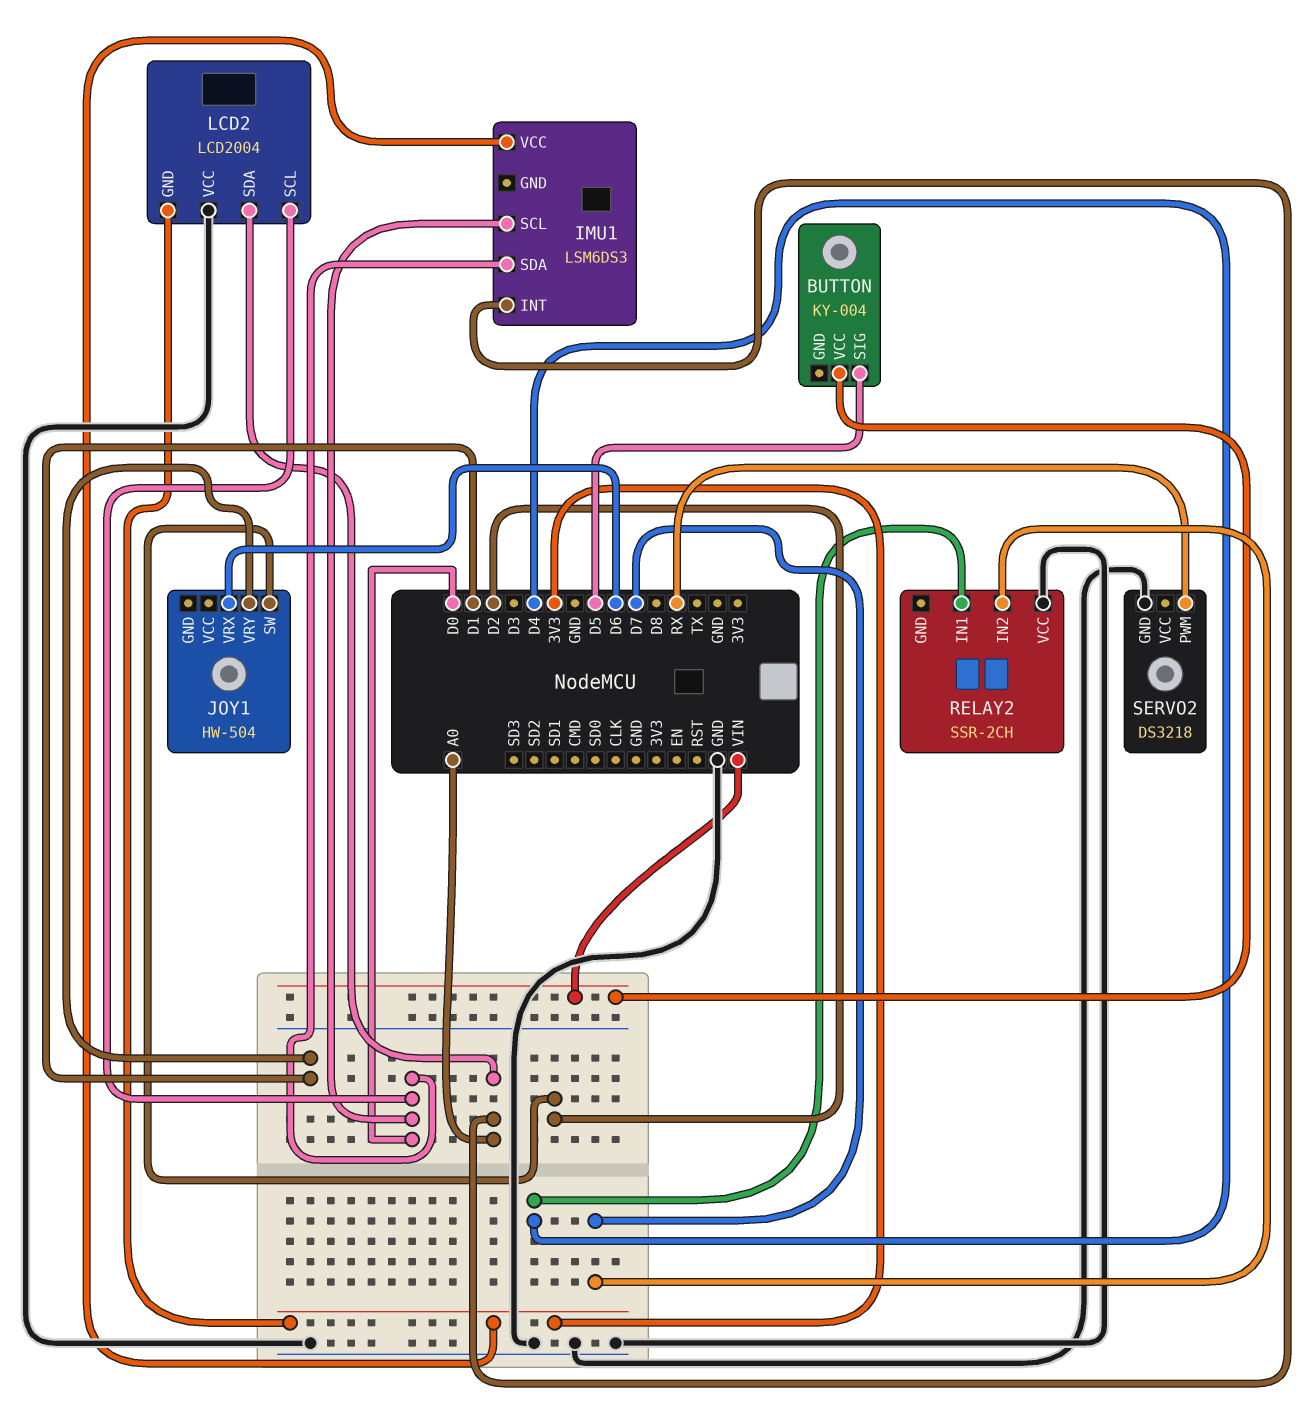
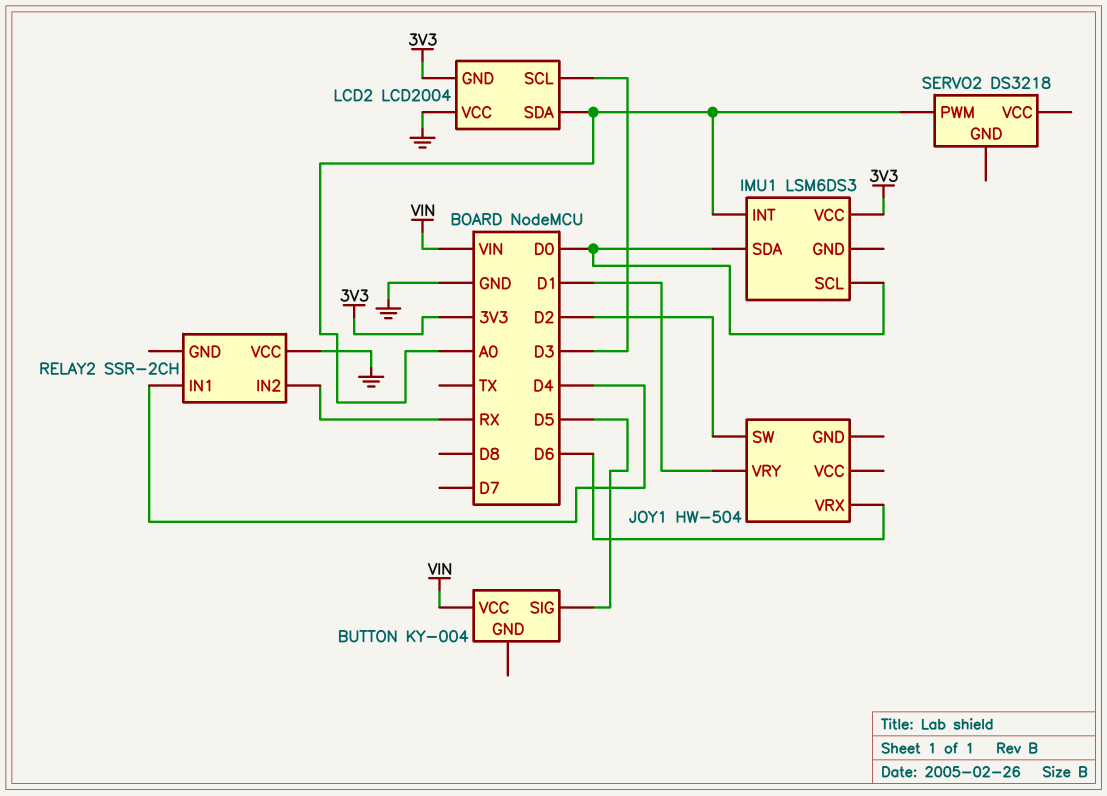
LCD2 pin SCL: D0 -> D3
RELAY2 pin IN2: D7 -> RX
SERVO2 pin GND: GND -> none
SERVO2 pin PWM: RX -> A0

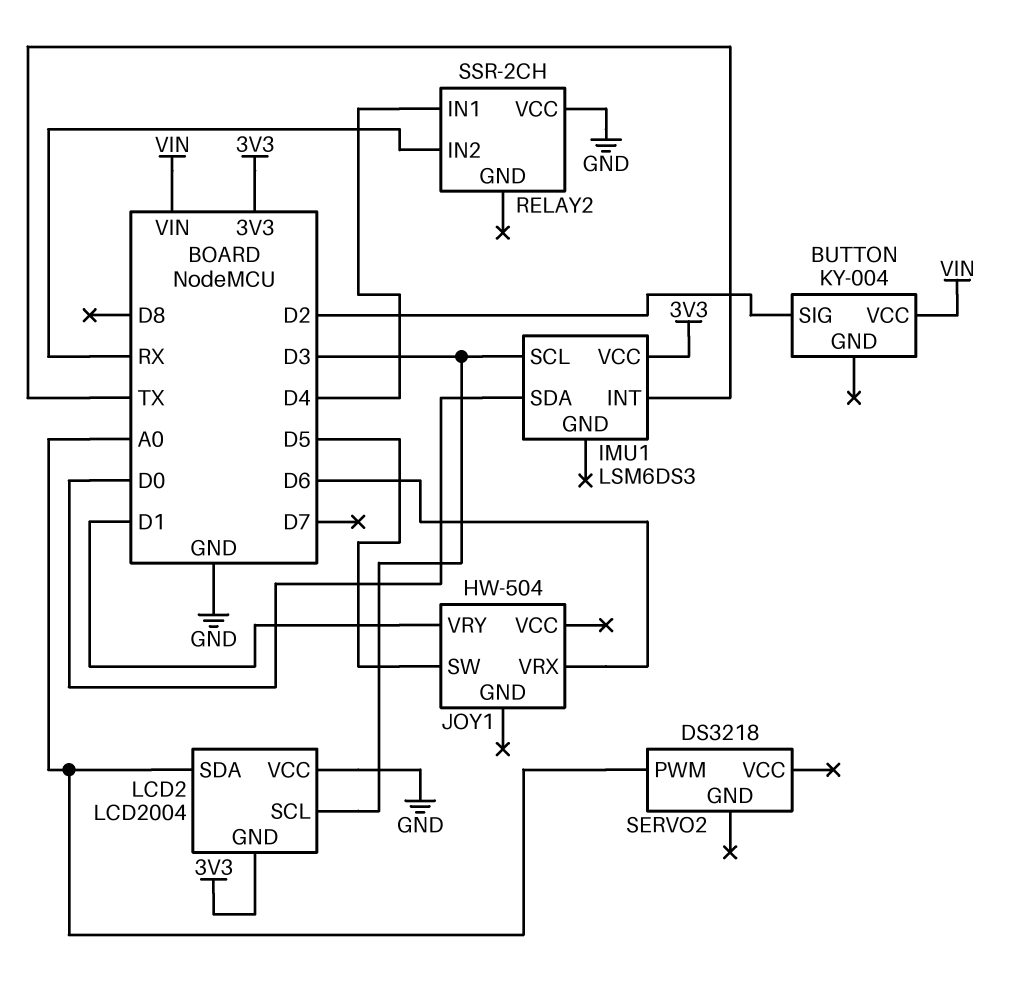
BUTTON pin SIG: D5 -> D2
IMU1 pin INT: A0 -> TX
IMU1 pin SCL: D0 -> D3
JOY1 pin SW: D2 -> D5

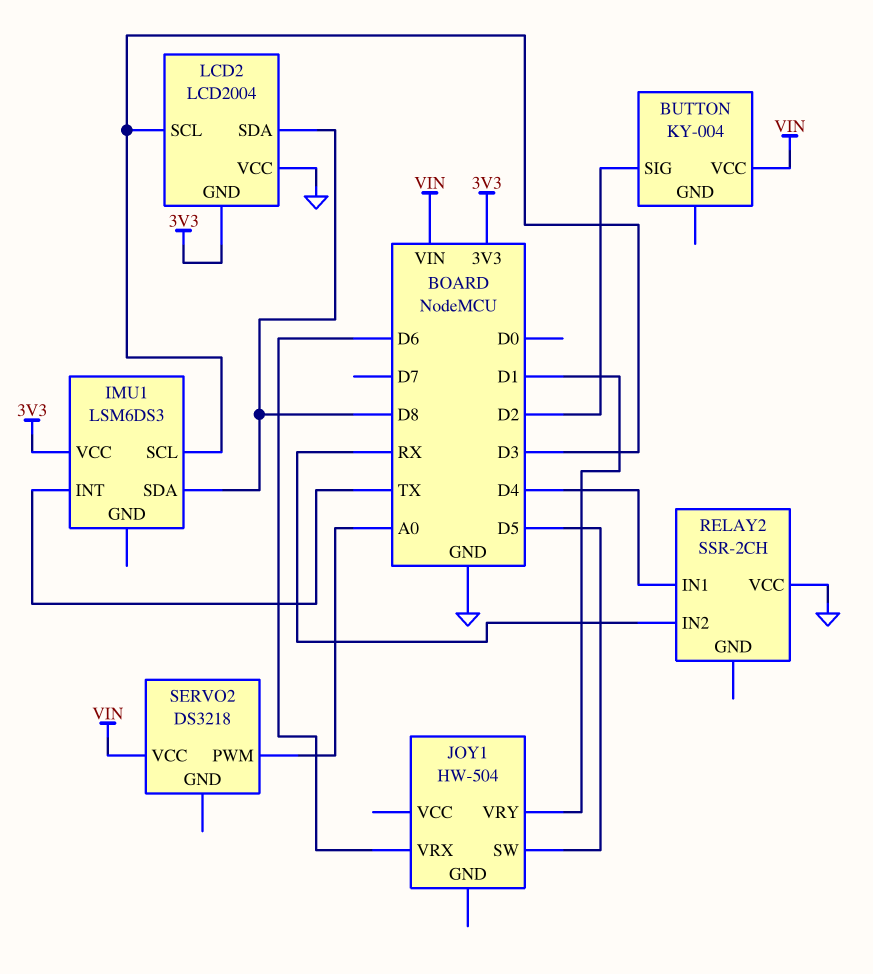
IMU1 pin SDA: D0 -> D8
LCD2 pin SDA: A0 -> D8
SERVO2 pin VCC: none -> VIN

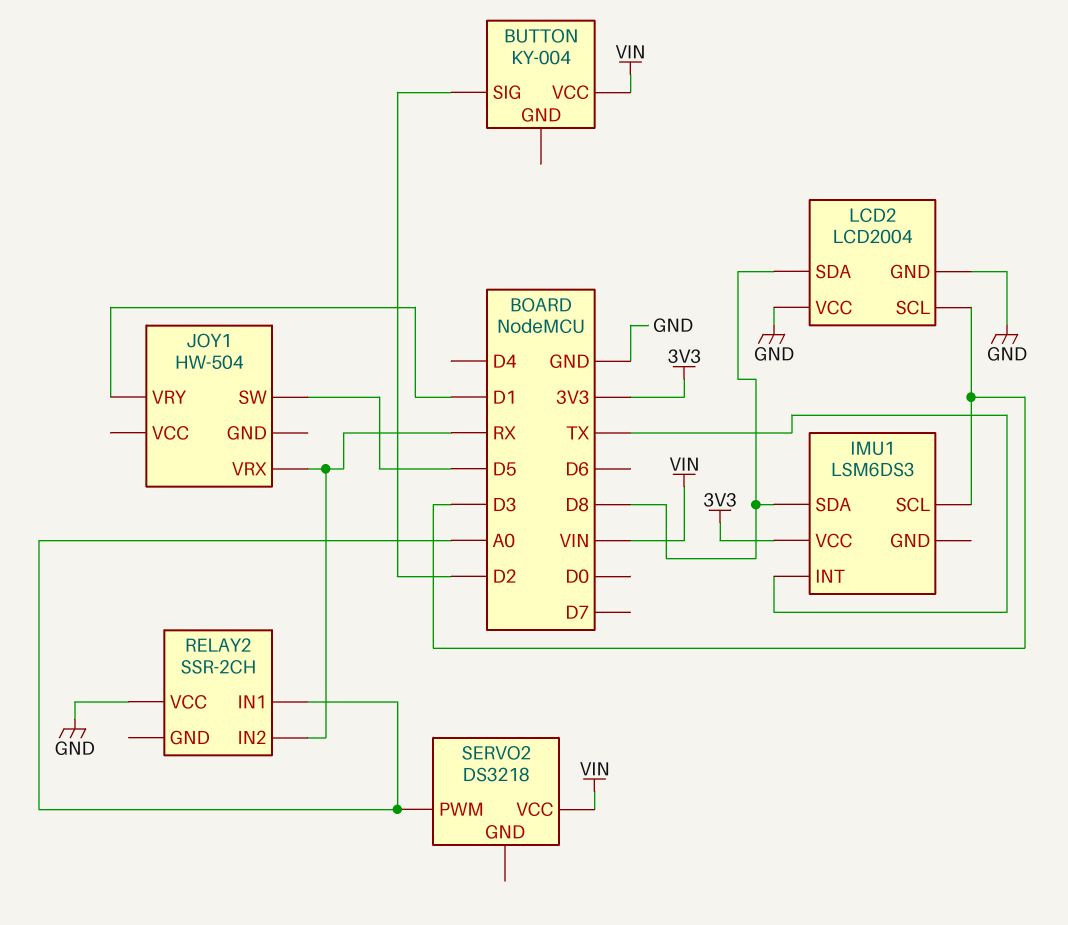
JOY1 pin VRX: D6 -> RX
LCD2 pin GND: 3V3 -> GND
RELAY2 pin IN1: D4 -> A0

